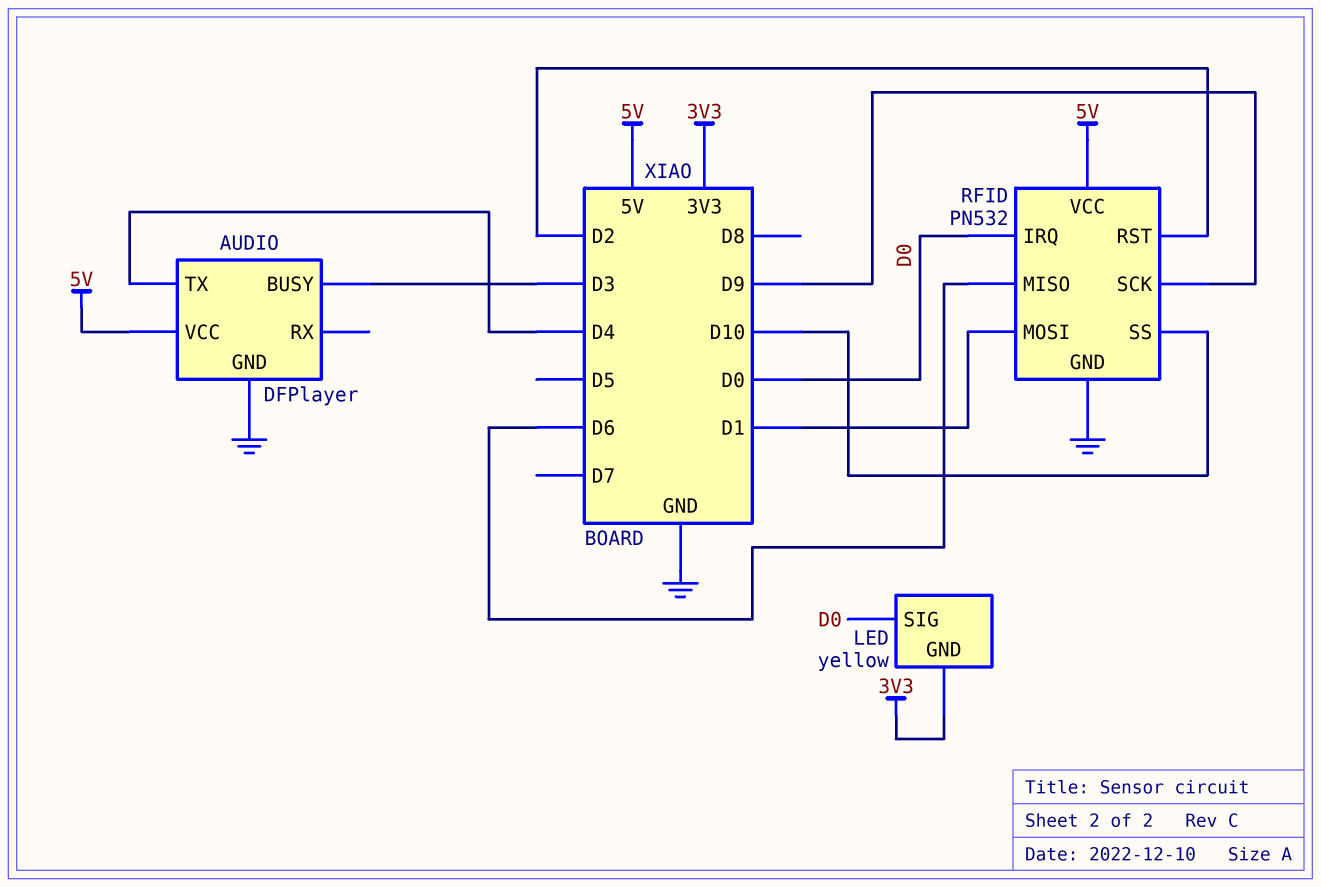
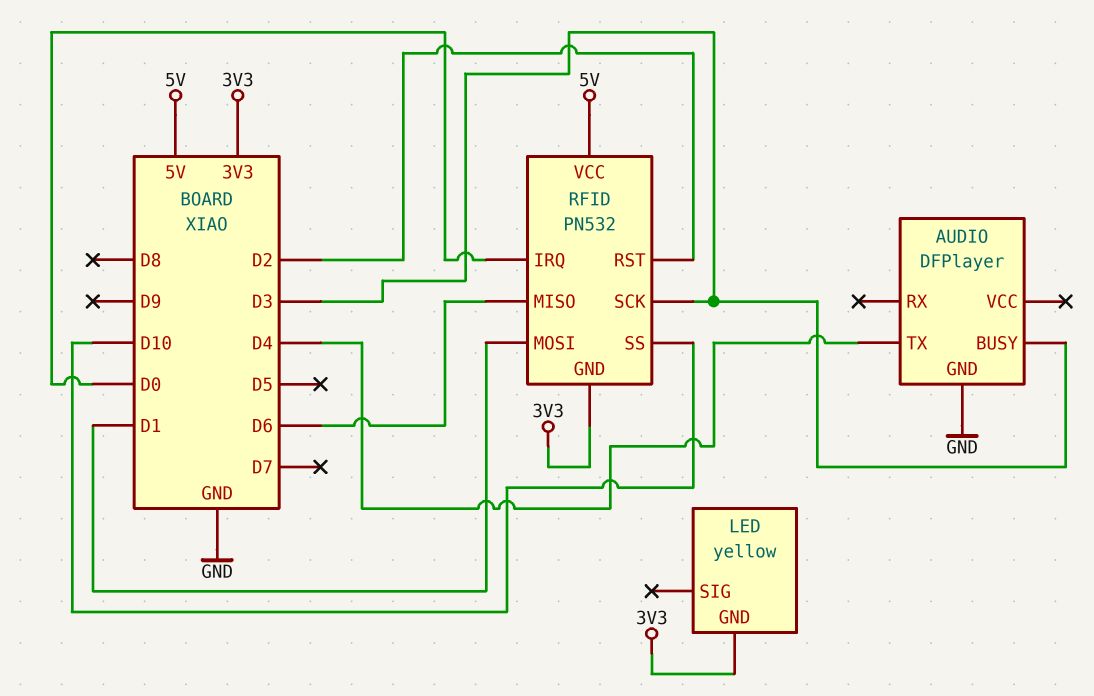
AUDIO pin VCC: 5V -> none
LED pin SIG: D0 -> none
RFID pin GND: GND -> 3V3
RFID pin SCK: D9 -> D3

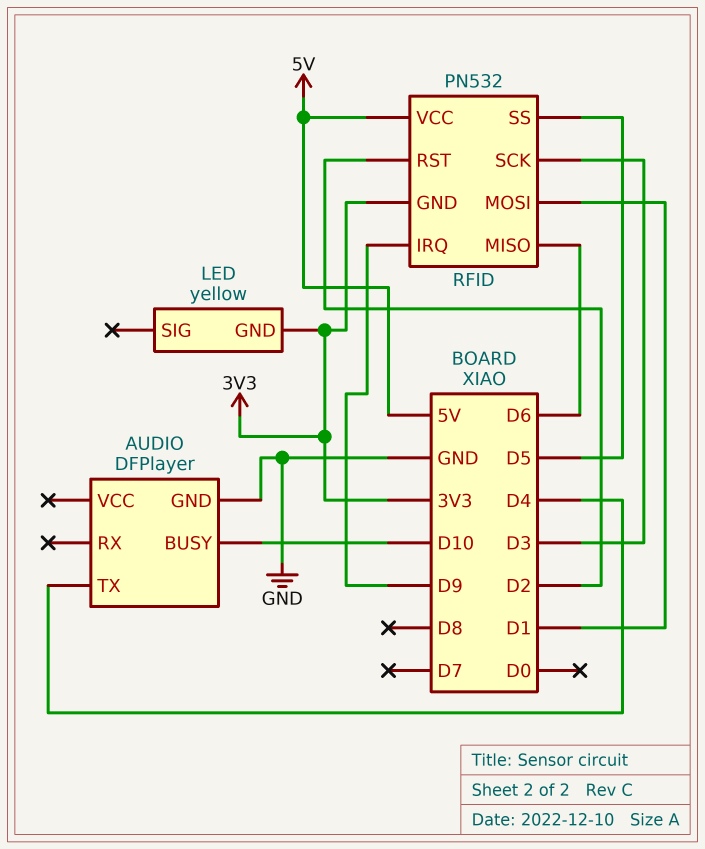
AUDIO pin BUSY: D3 -> D10
RFID pin IRQ: D0 -> D9
RFID pin SS: D10 -> D5

